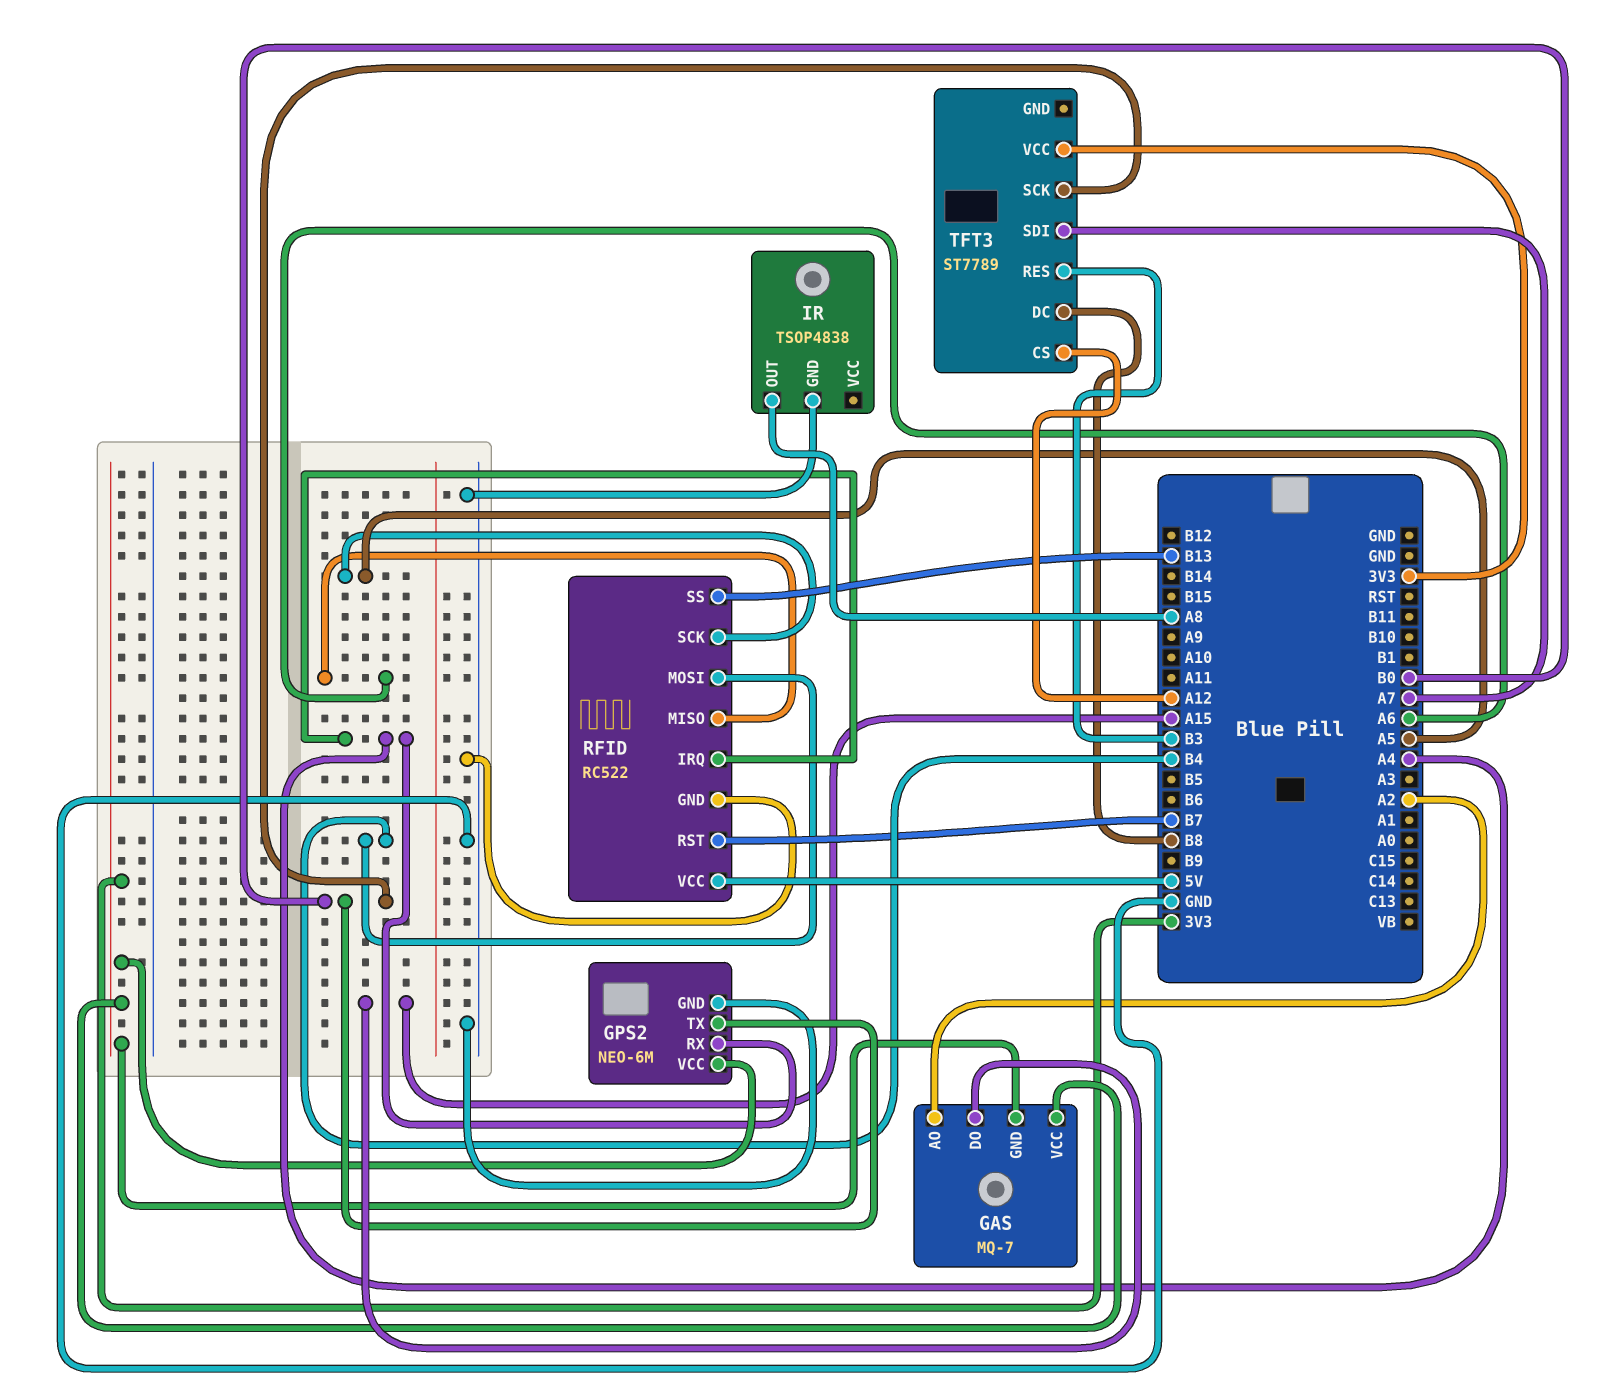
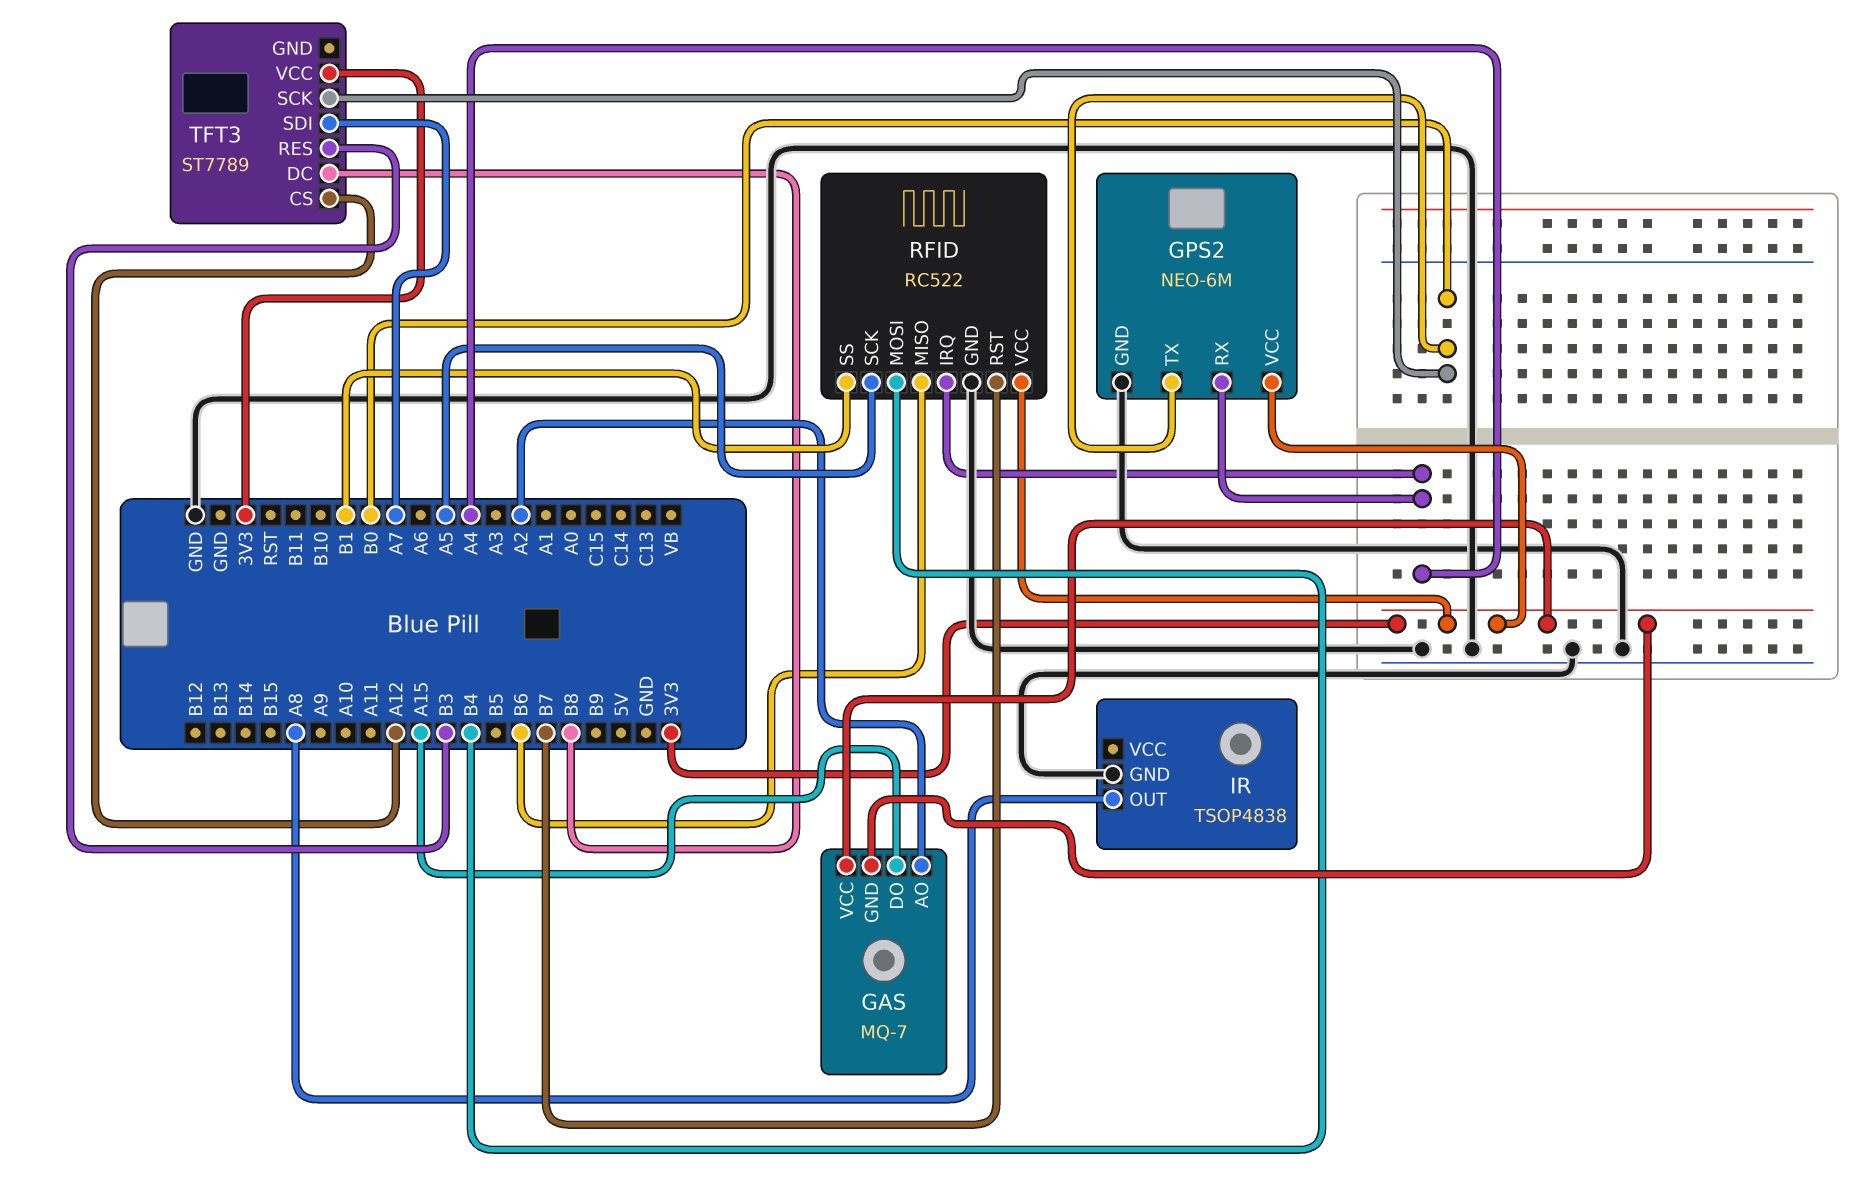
RFID pin MISO: A6 -> B6
RFID pin SS: B13 -> B1
RFID pin VCC: 5V -> 3V3

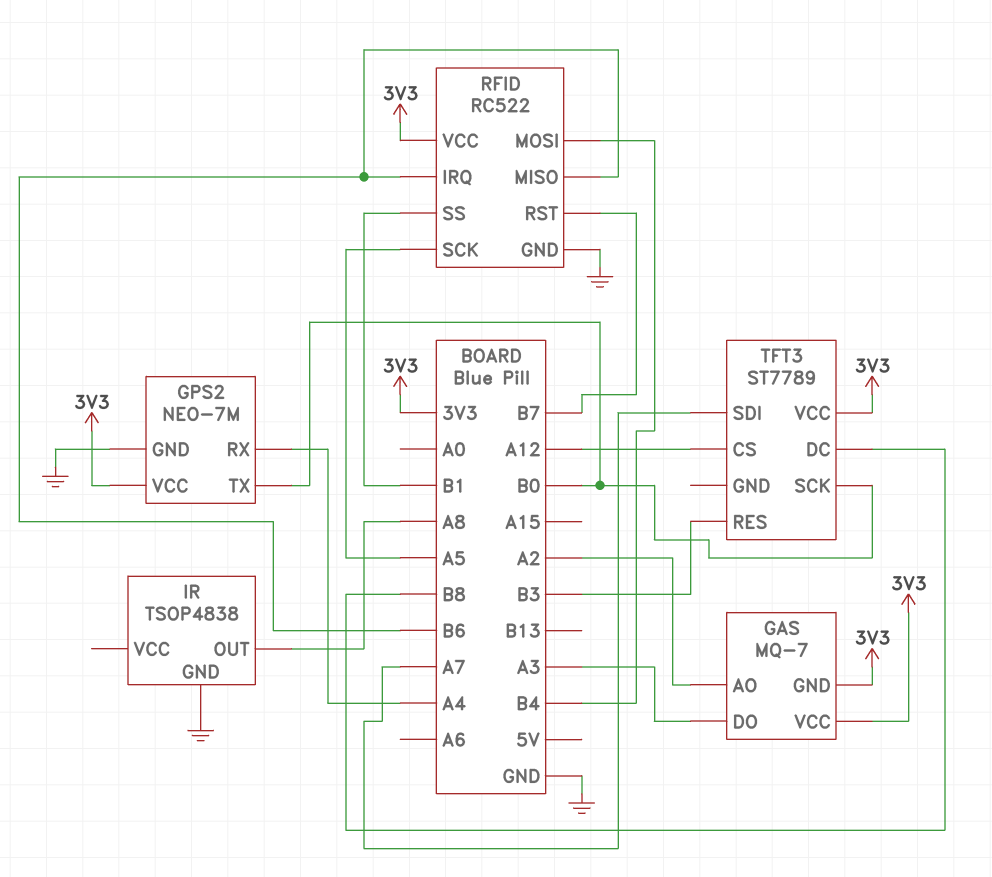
GAS pin DO: A15 -> A3
GPS2: NEO-6M -> NEO-7M
RFID pin IRQ: A4 -> B6

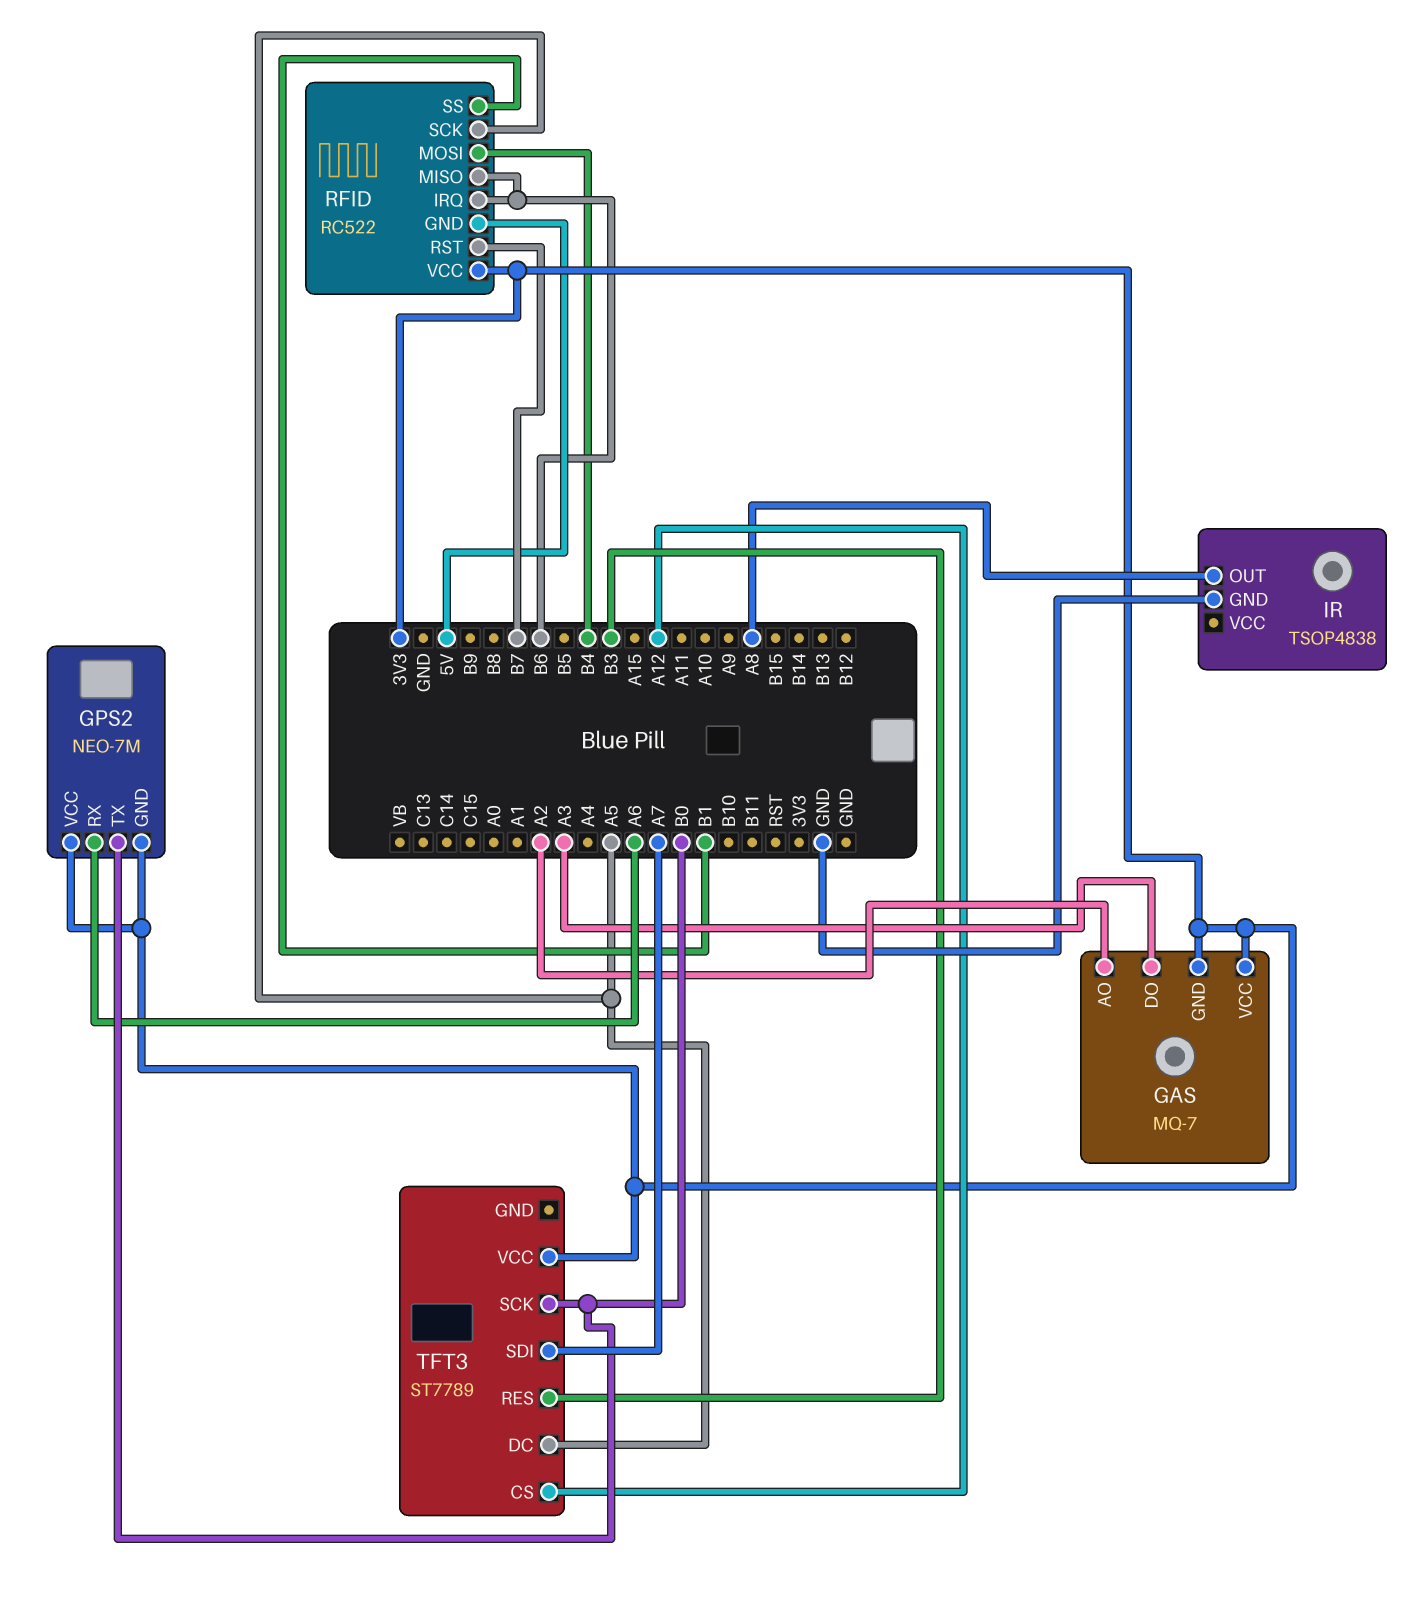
GPS2 pin GND: GND -> 3V3
GPS2 pin RX: A4 -> A6
RFID pin GND: GND -> 5V
TFT3 pin DC: B8 -> A5

